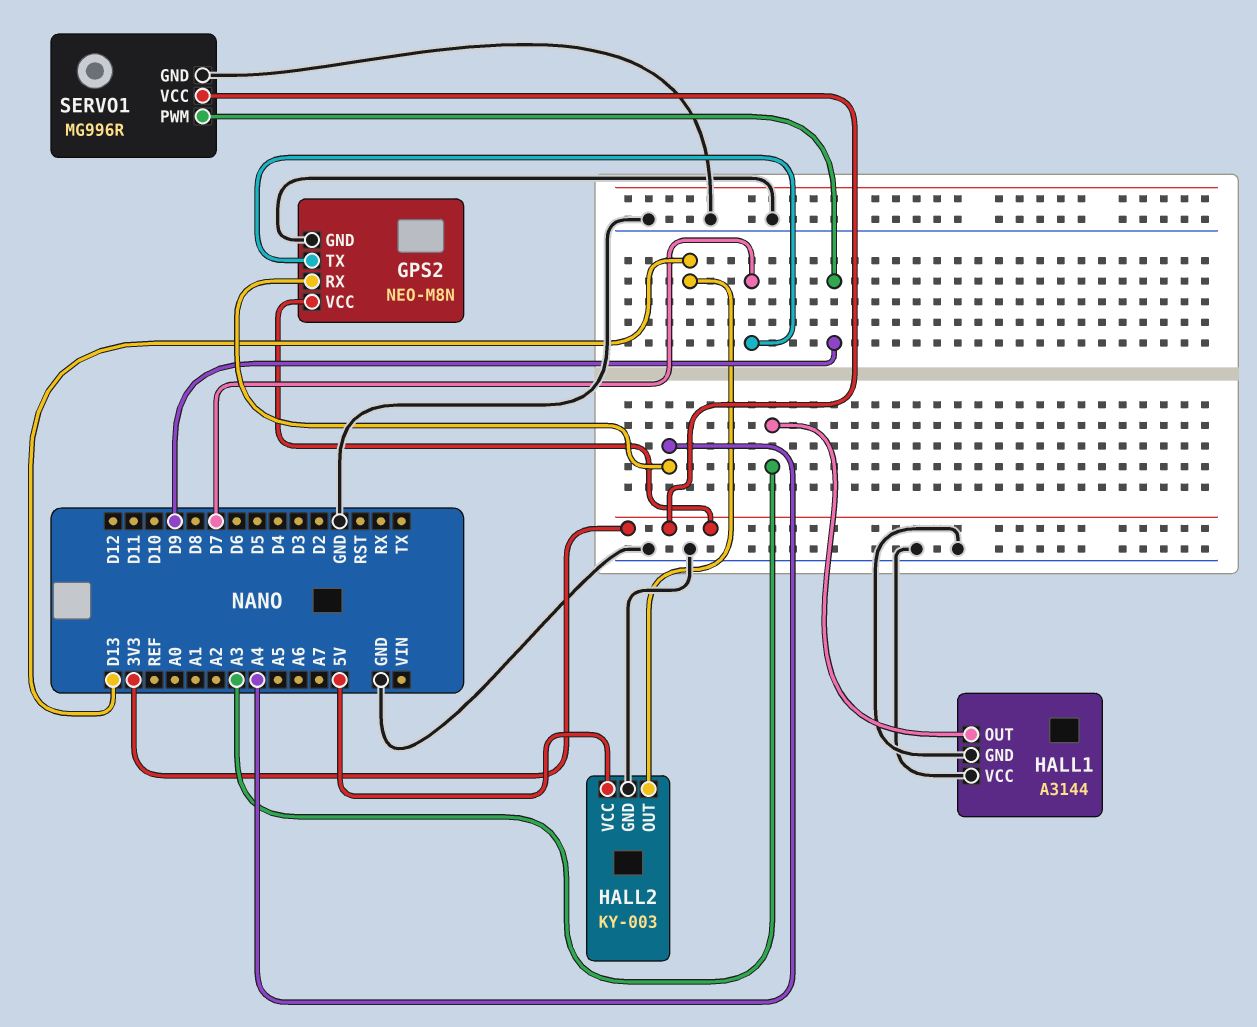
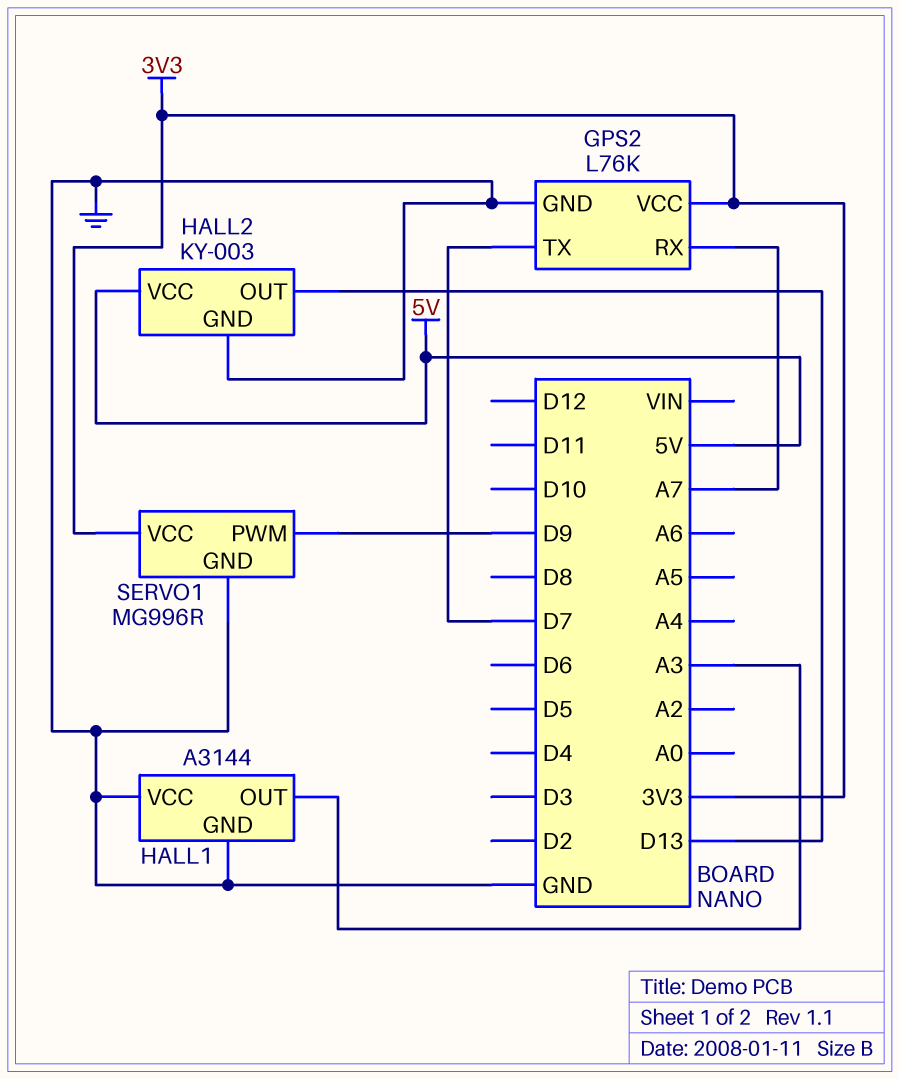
GPS2: NEO-M8N -> L76K
GPS2 pin RX: A4 -> A7

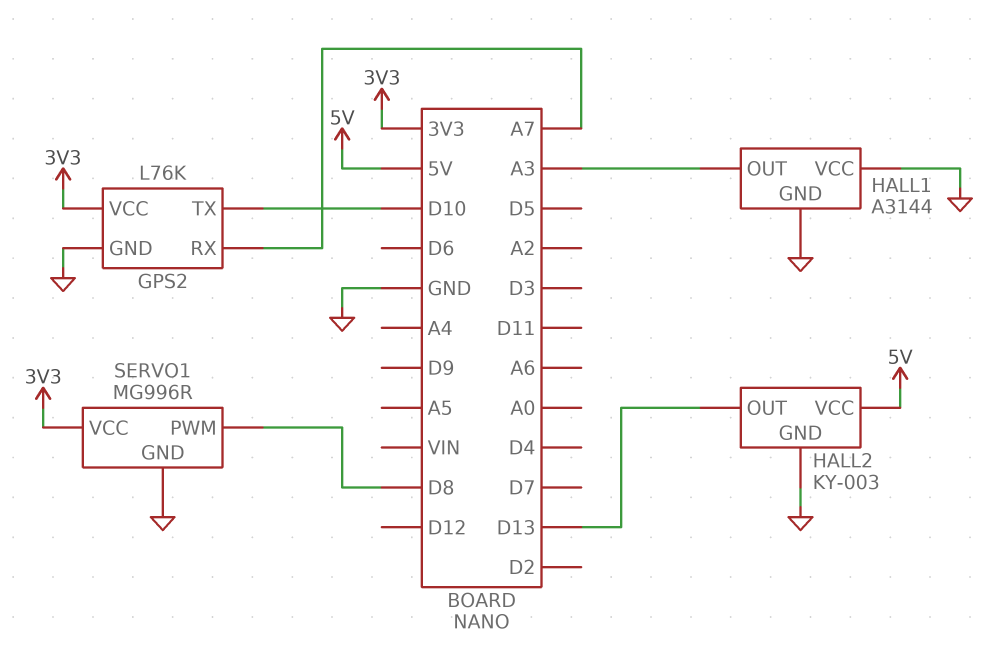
GPS2 pin TX: D7 -> D10
SERVO1 pin PWM: D9 -> D8

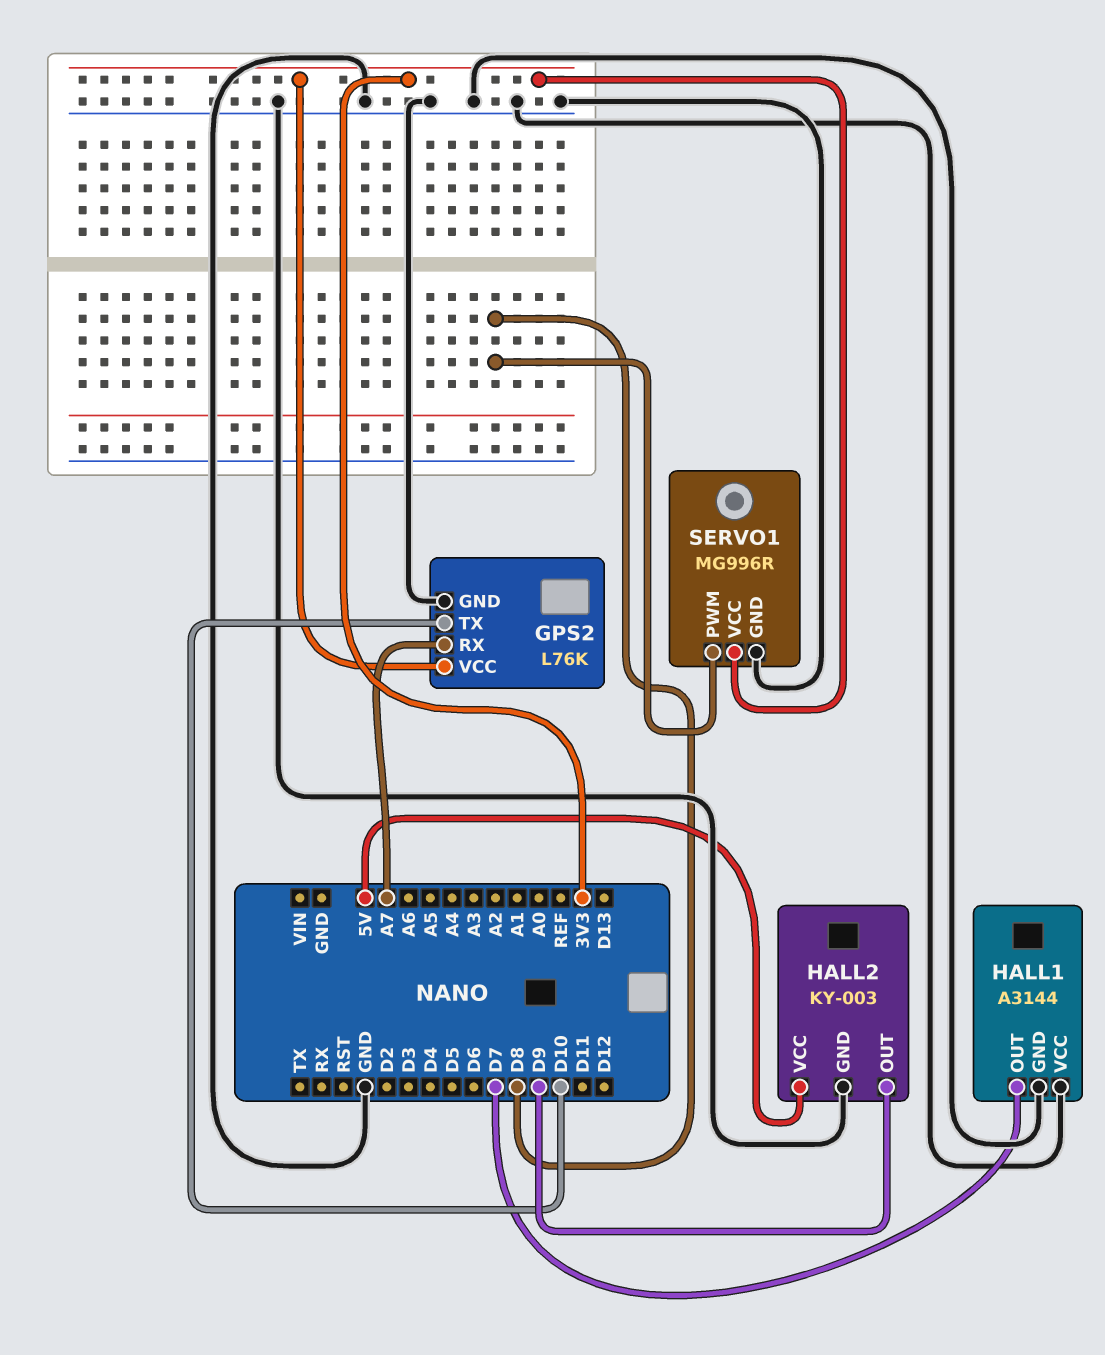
HALL1 pin OUT: A3 -> D7
HALL2 pin OUT: D13 -> D9

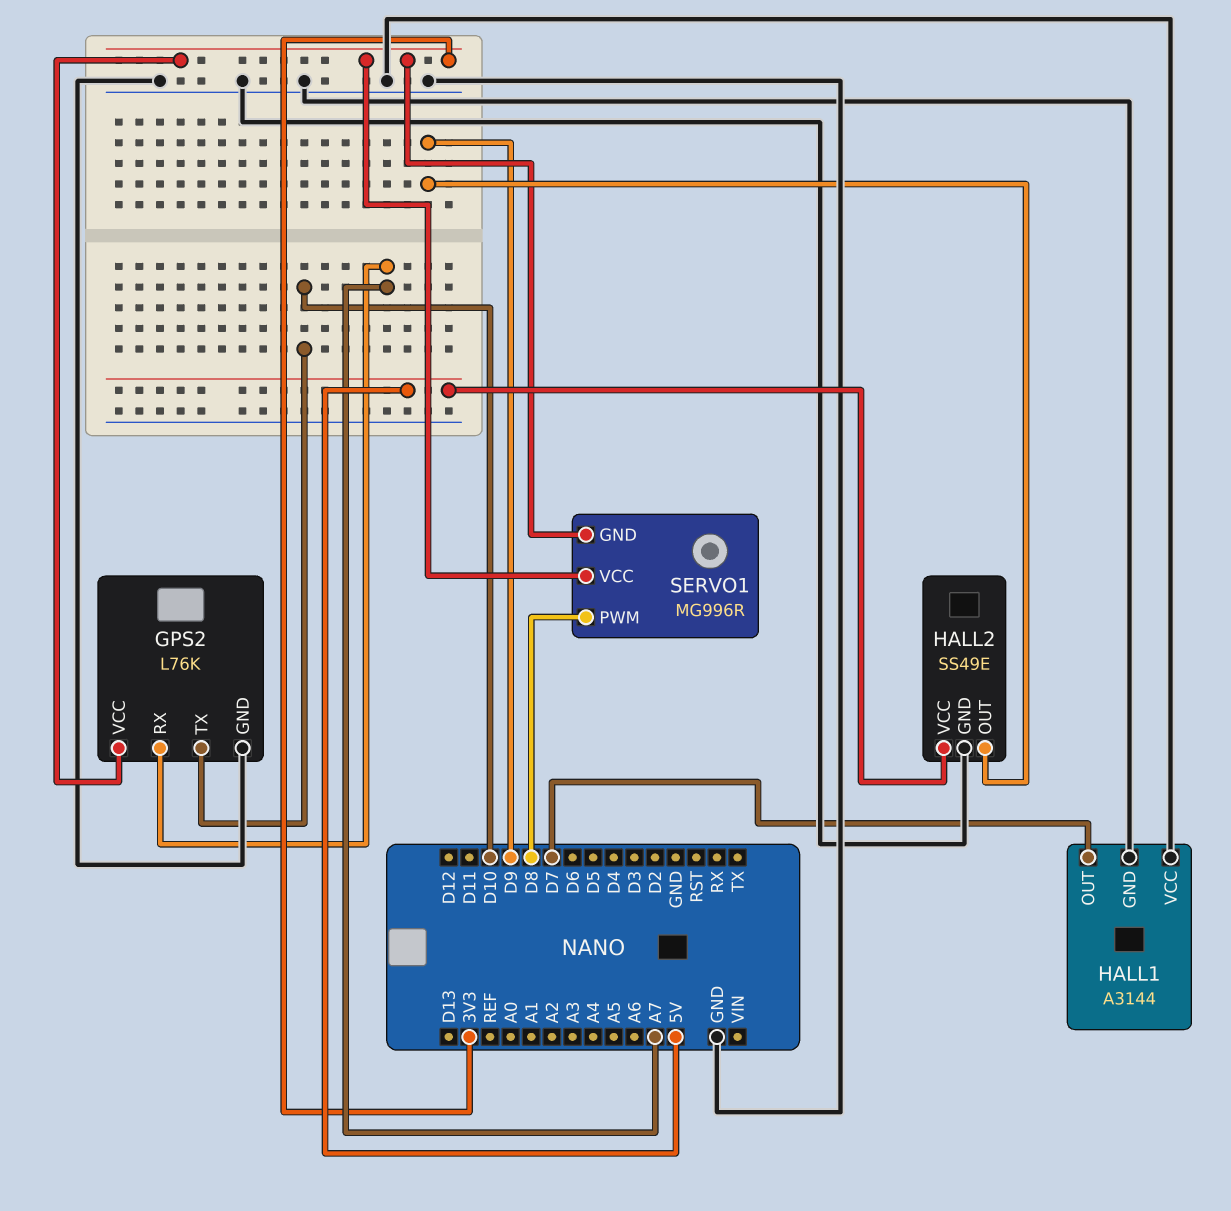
HALL2: KY-003 -> SS49E
SERVO1 pin GND: GND -> 3V3

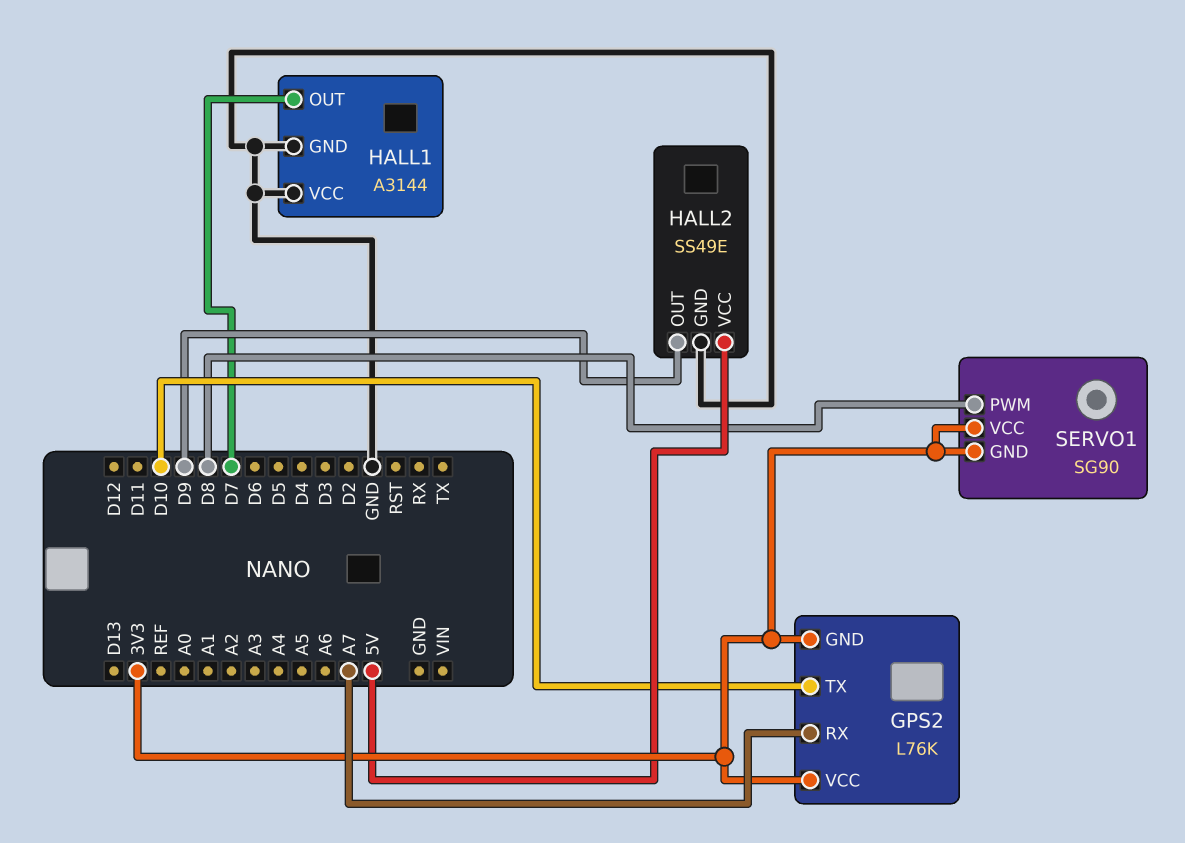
GPS2 pin GND: GND -> 3V3
SERVO1: MG996R -> SG90

